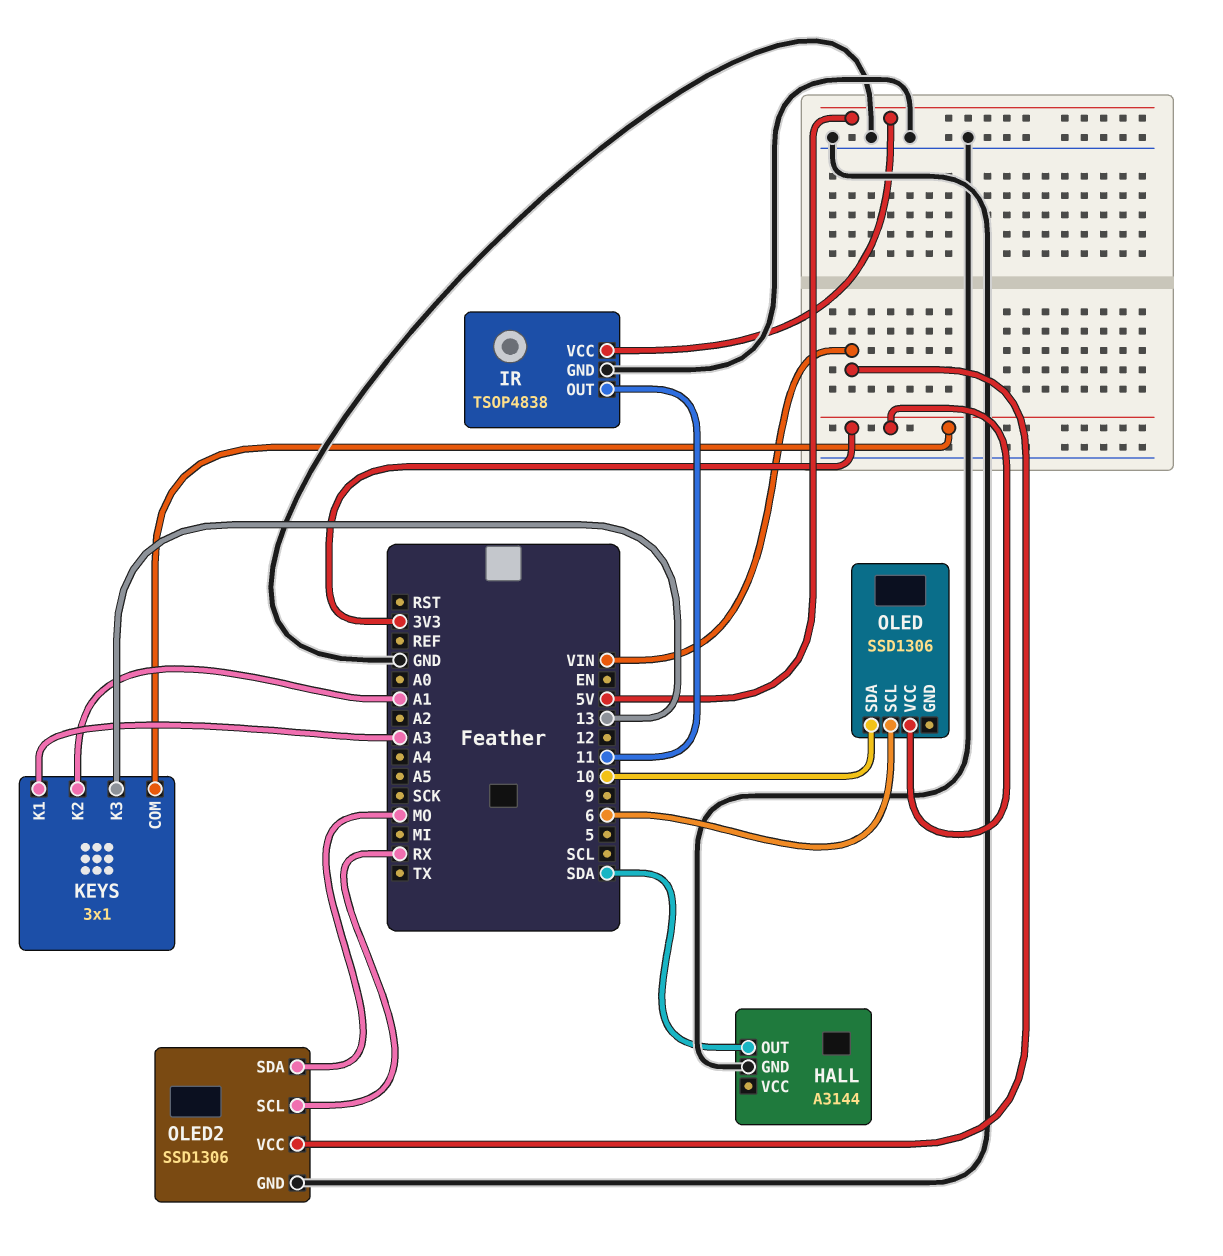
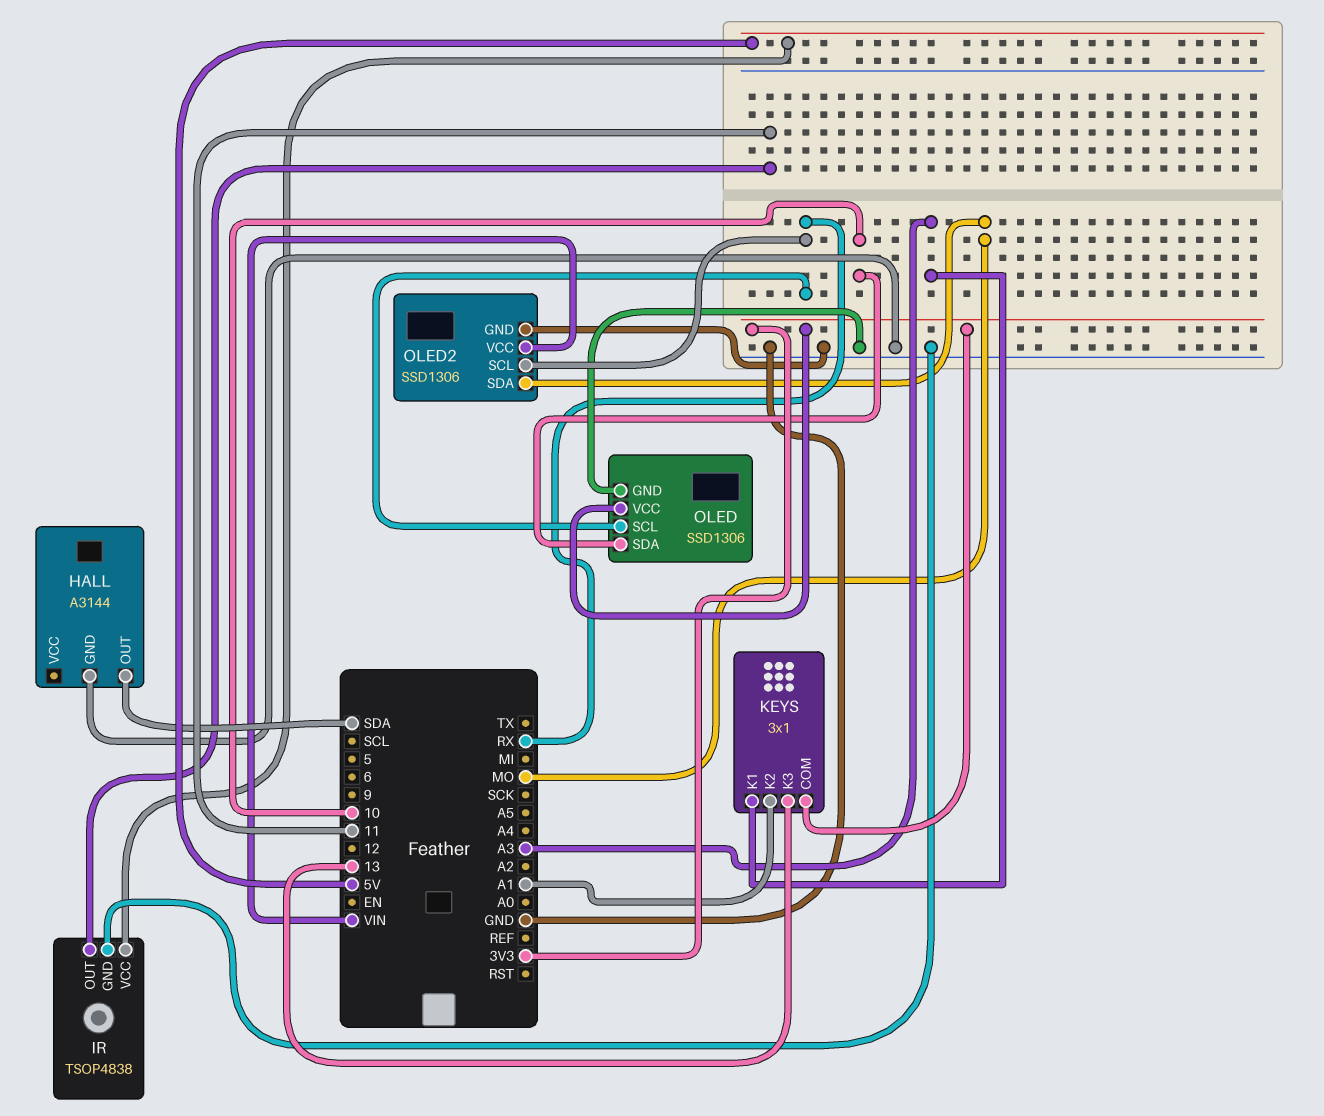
OLED pin GND: none -> GND
OLED pin SCL: 6 -> RX

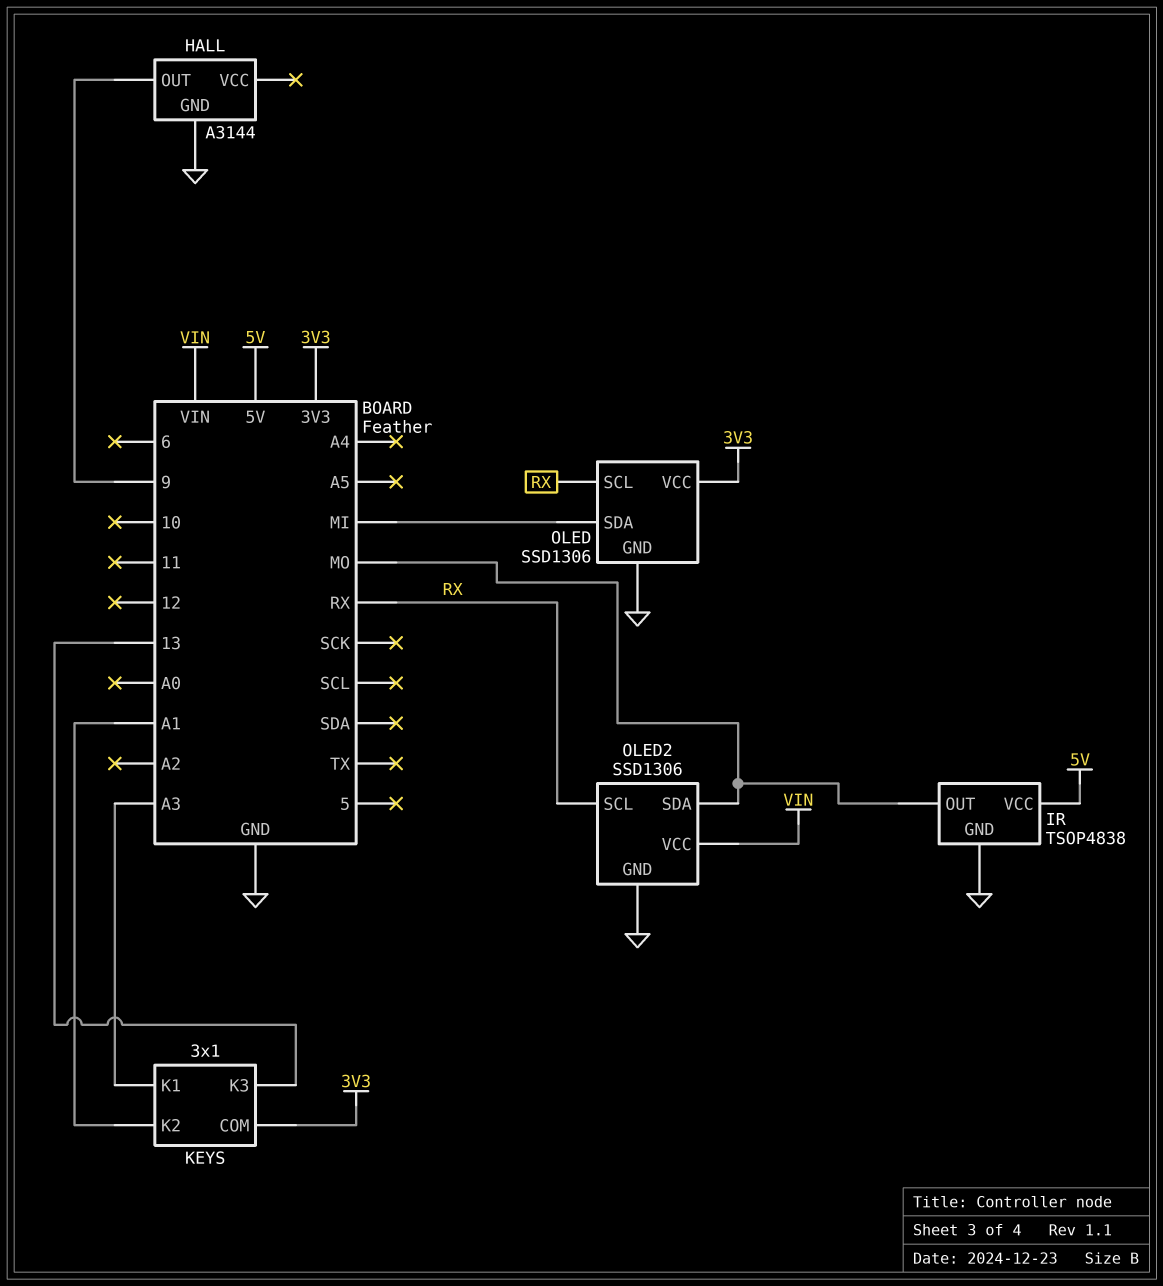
HALL pin OUT: SDA -> 9
IR pin OUT: 11 -> MO
OLED pin SDA: 10 -> MI

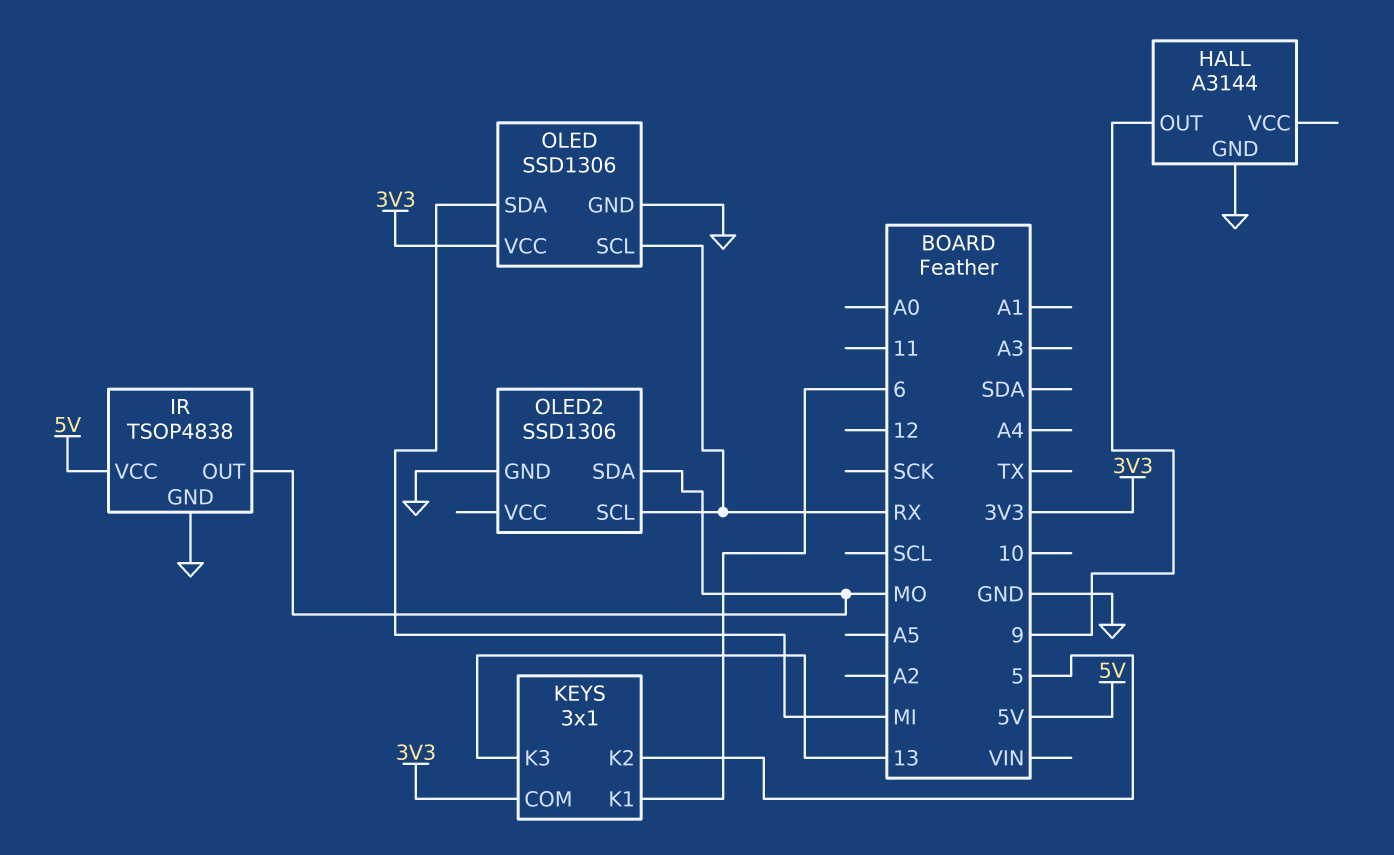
KEYS pin K1: A3 -> 6
KEYS pin K2: A1 -> 5
OLED2 pin VCC: VIN -> none

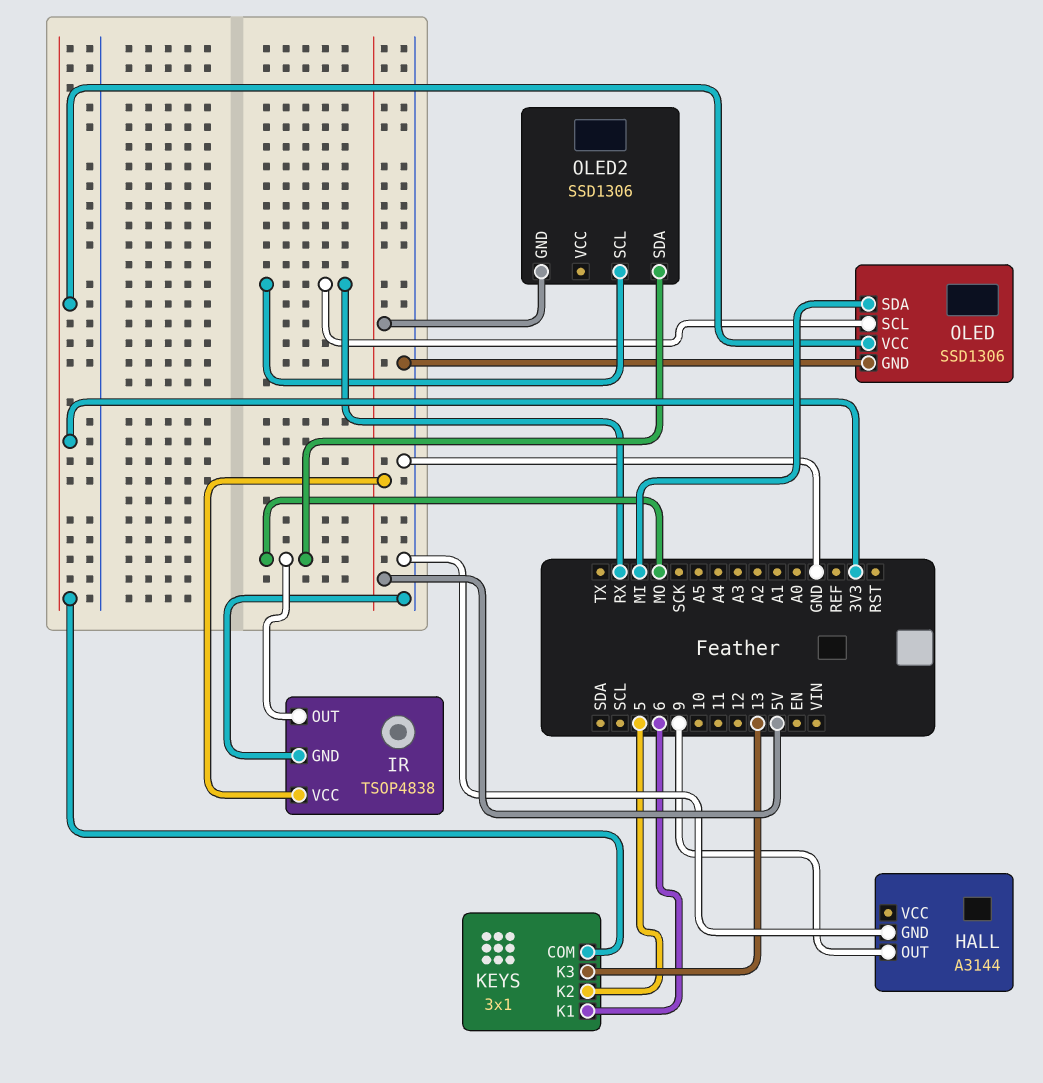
OLED2 pin GND: GND -> 5V

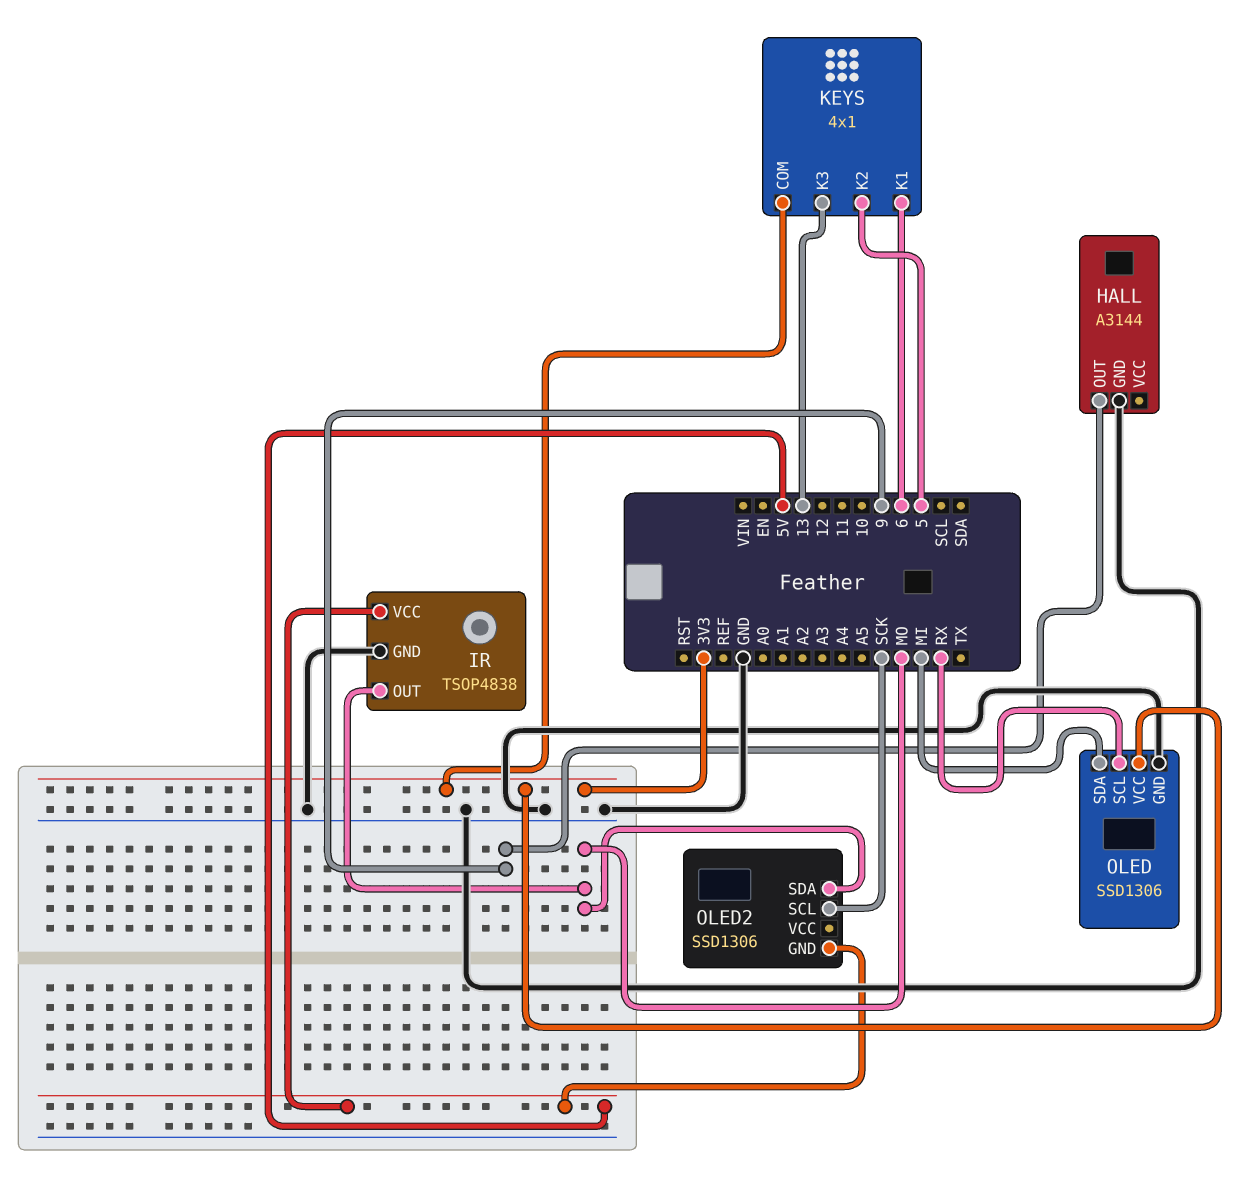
KEYS: 3x1 -> 4x1
OLED2 pin SCL: RX -> SCK

